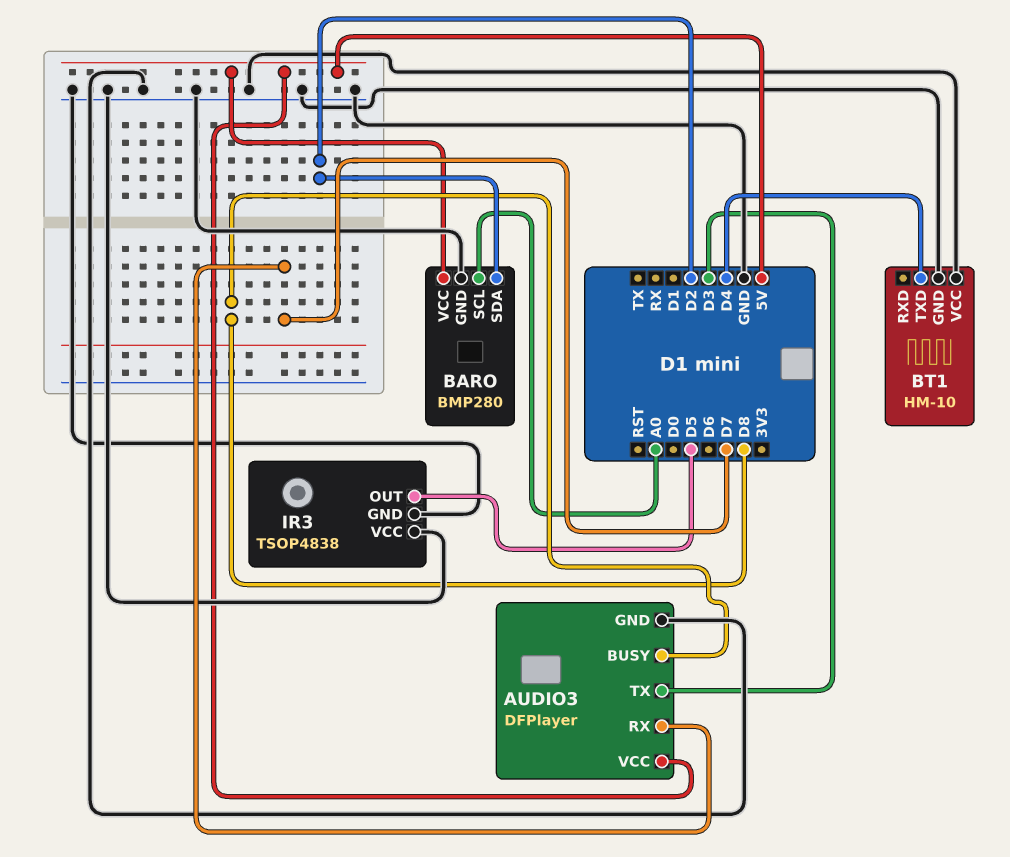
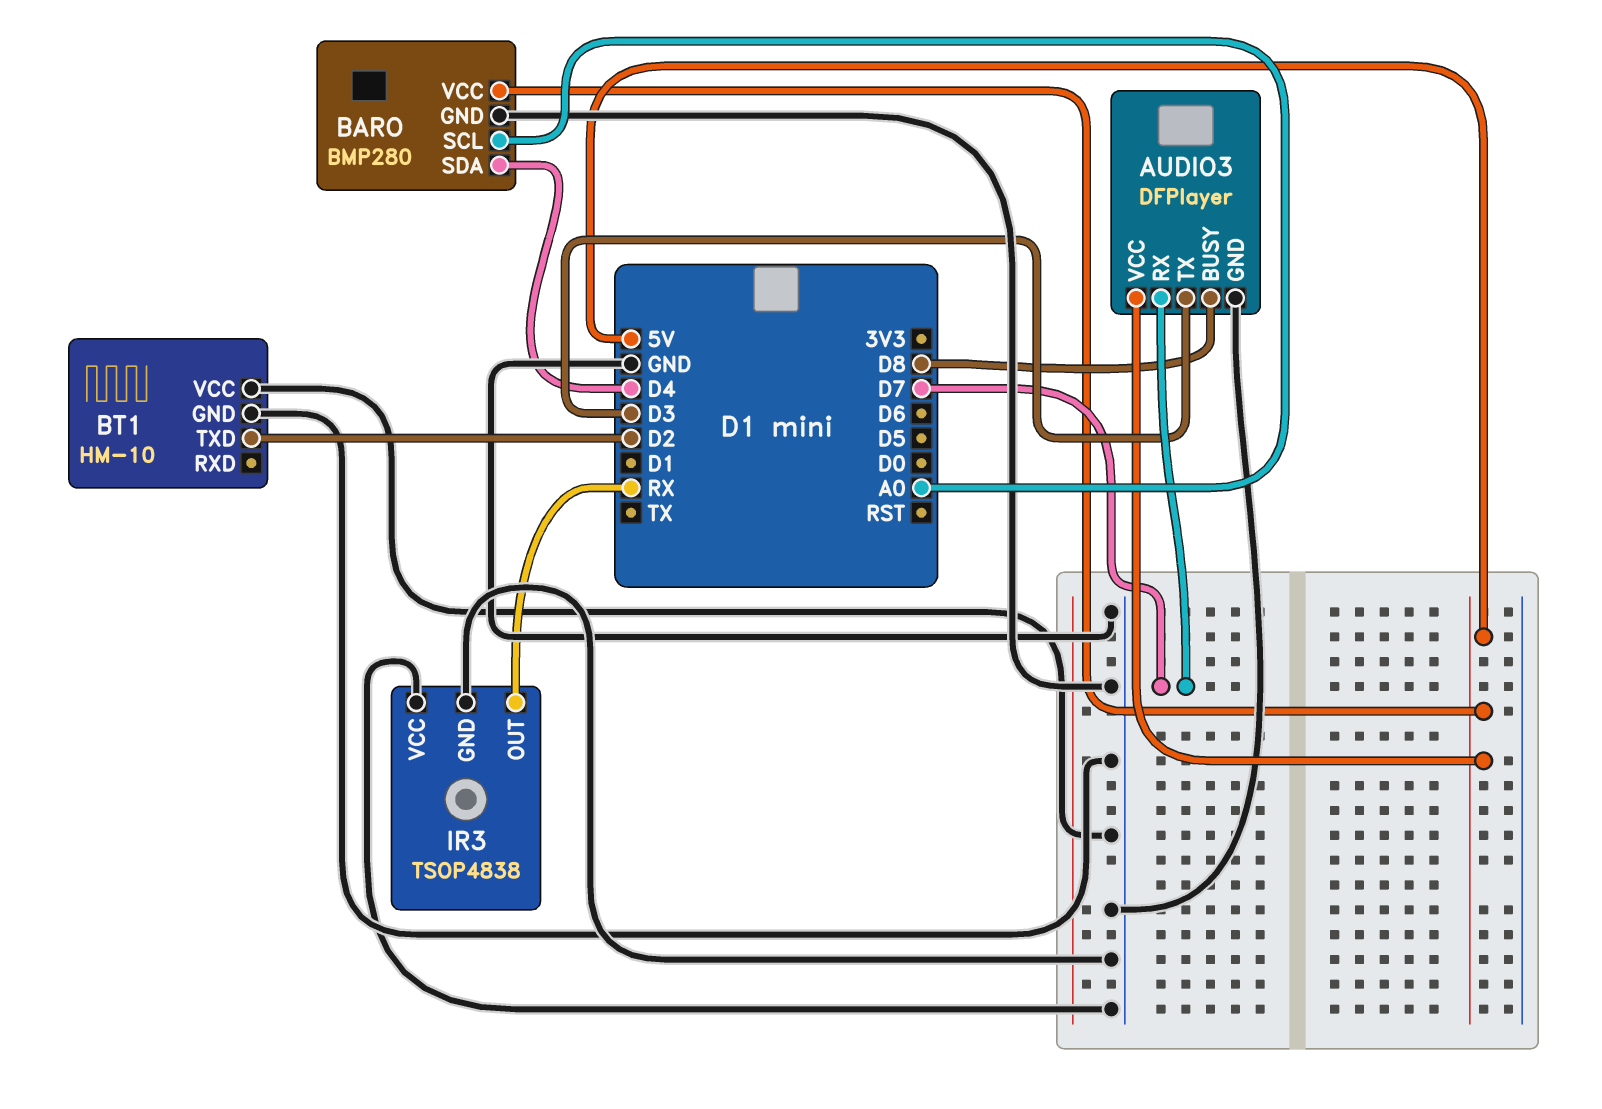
BARO pin SDA: D2 -> D4
BT1 pin TXD: D4 -> D2
IR3 pin OUT: D5 -> RX

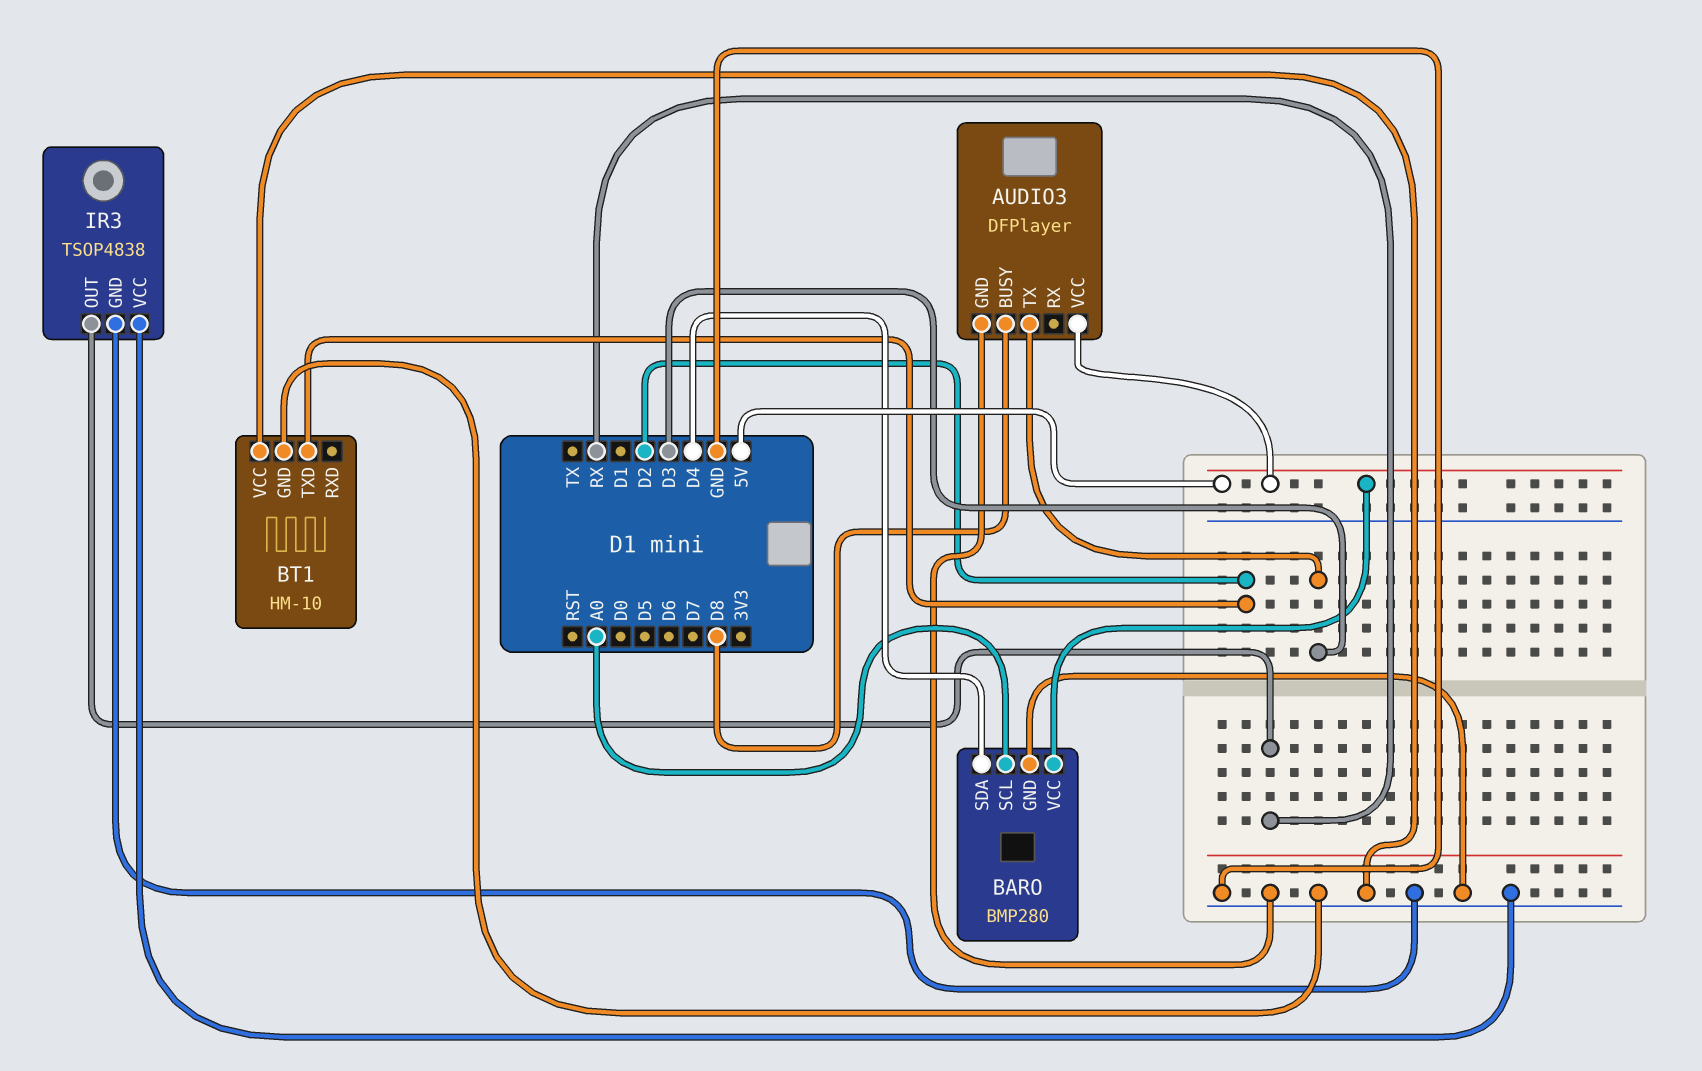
AUDIO3 pin RX: D7 -> none

